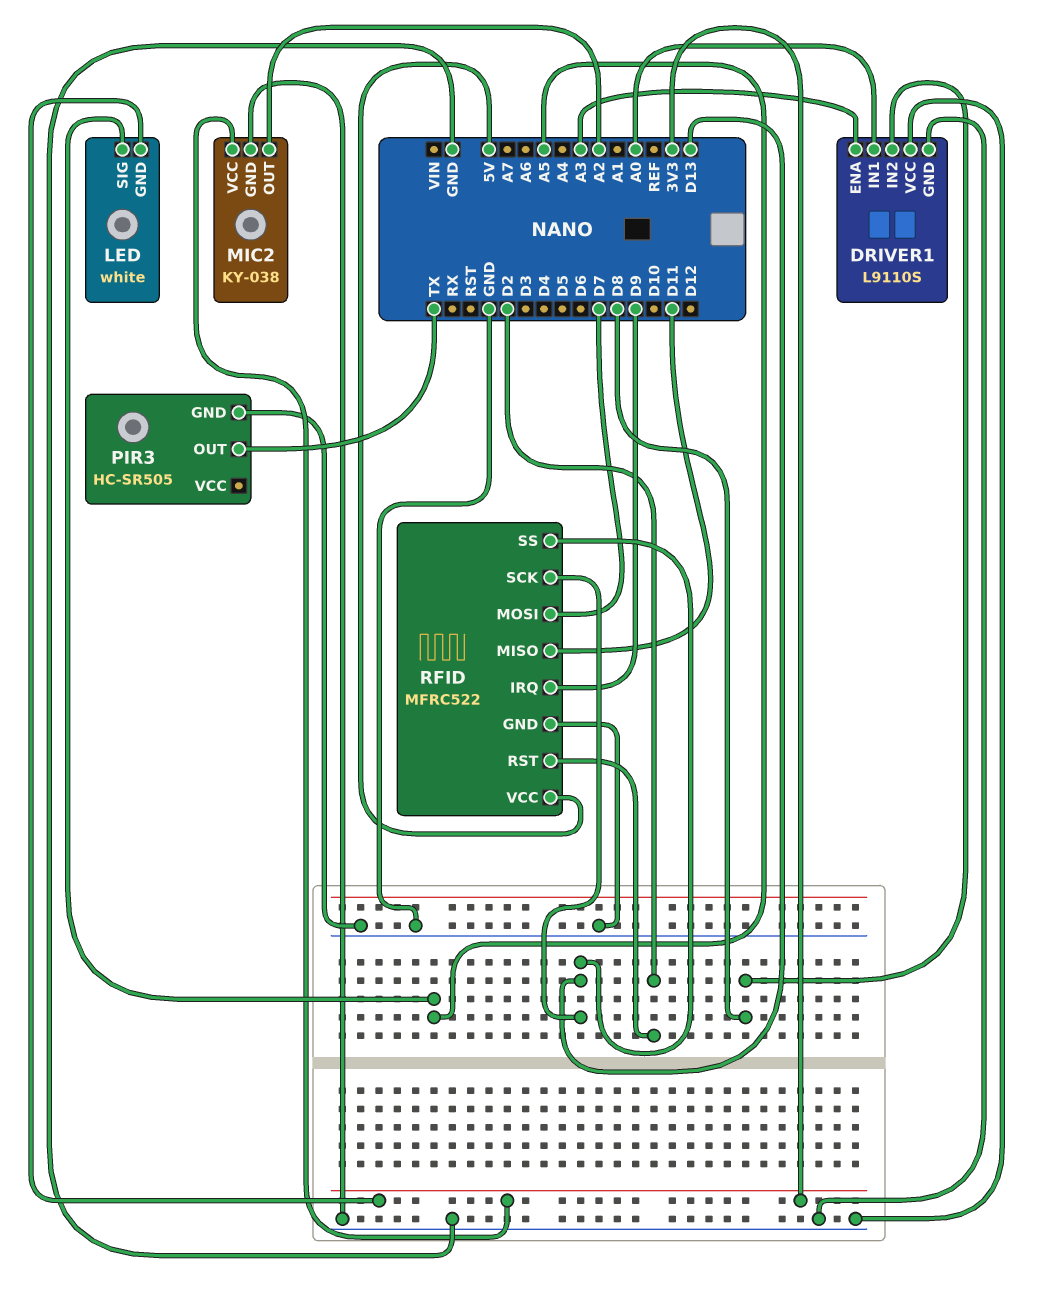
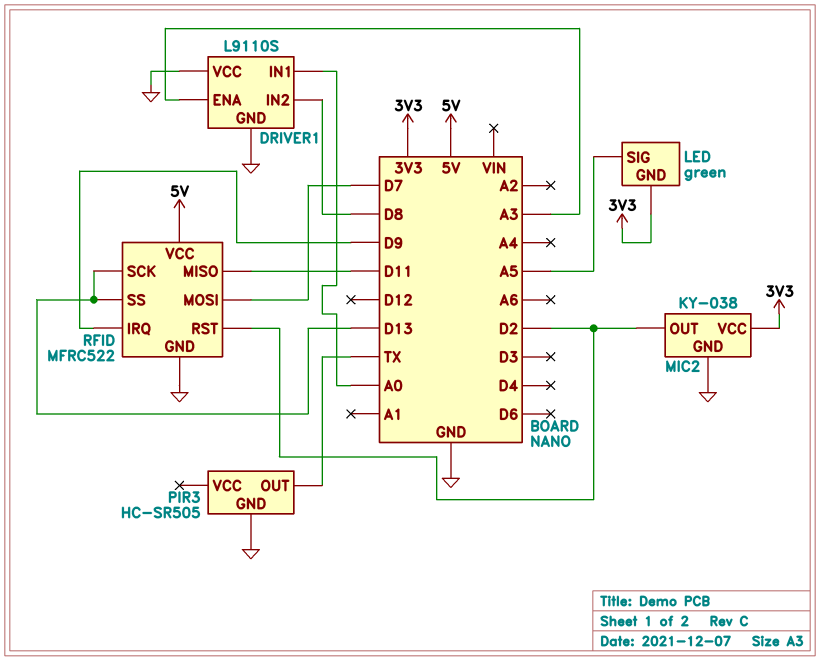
LED: white -> green
MIC2 pin OUT: A2 -> D2

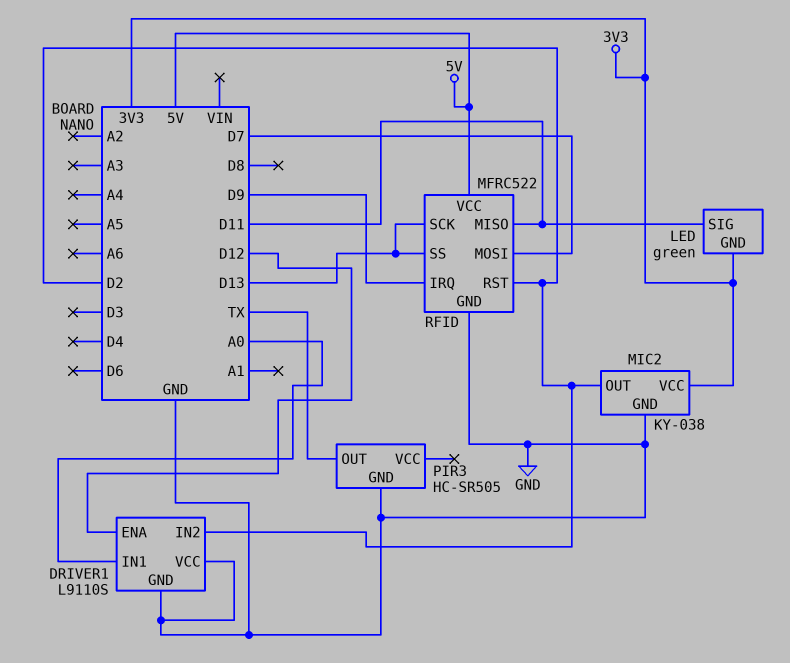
DRIVER1 pin ENA: A3 -> D12
DRIVER1 pin IN2: D8 -> D2
LED pin SIG: A5 -> D11

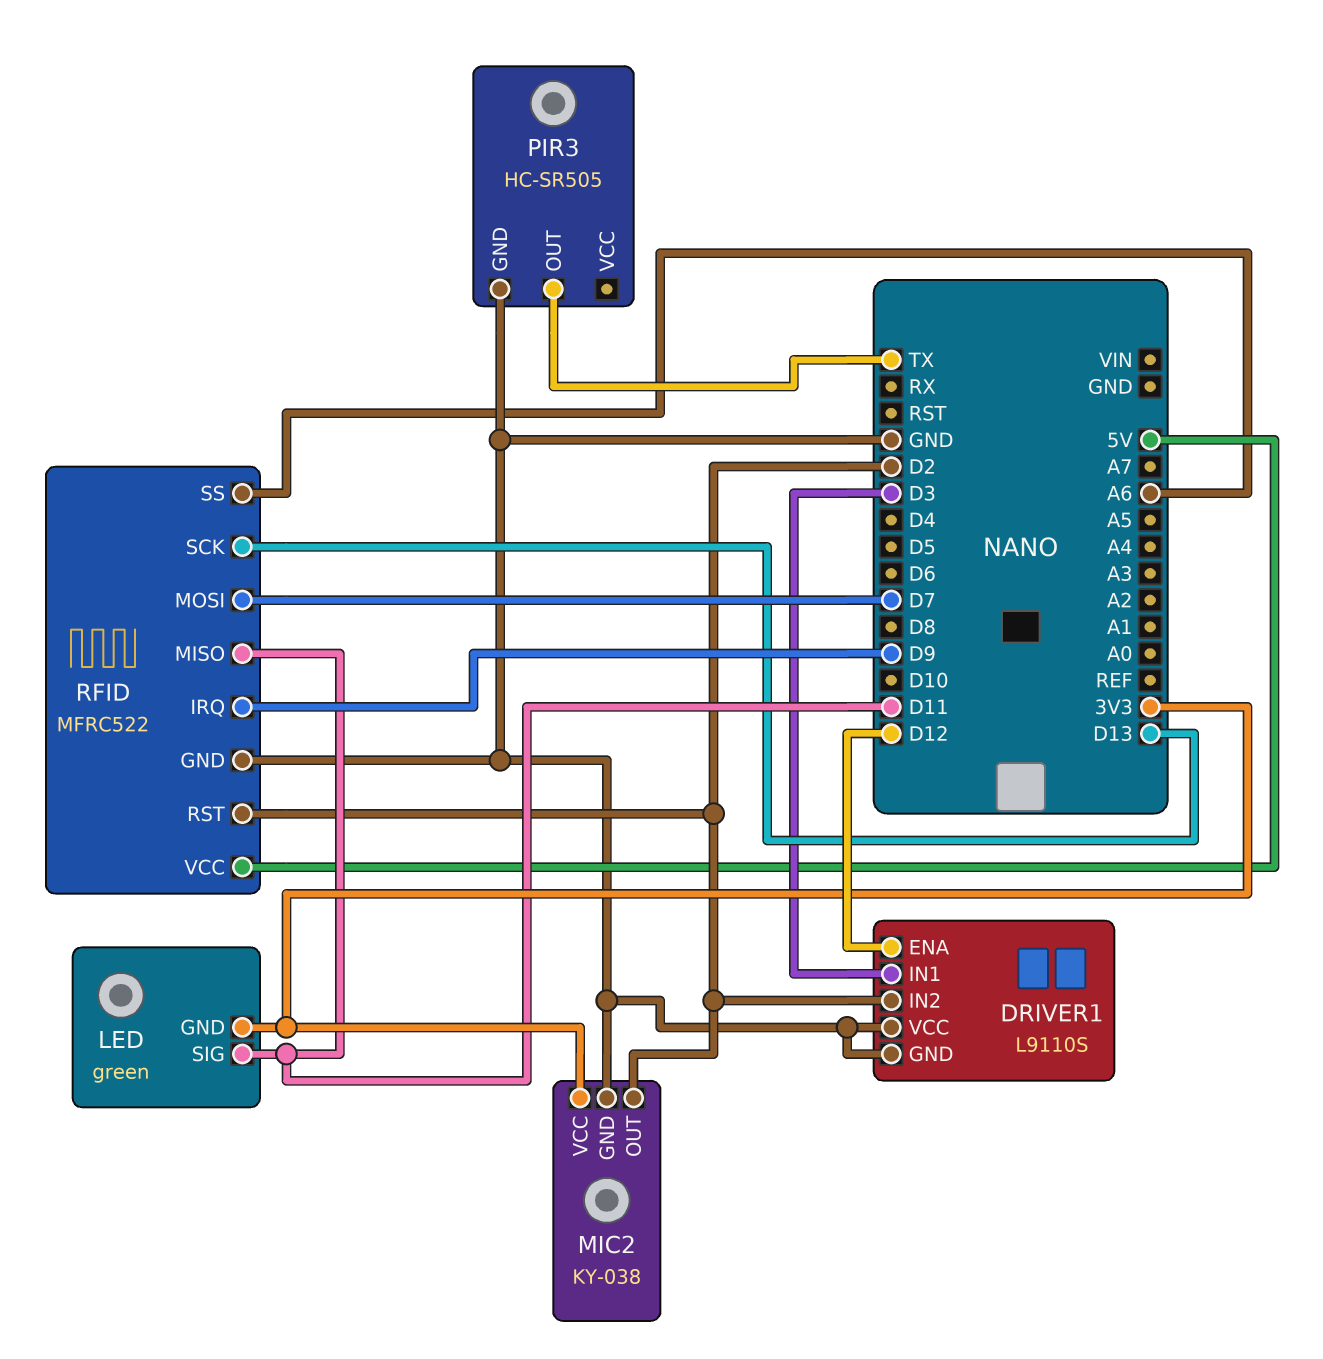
DRIVER1 pin IN1: A0 -> D3
RFID pin SS: D13 -> A6

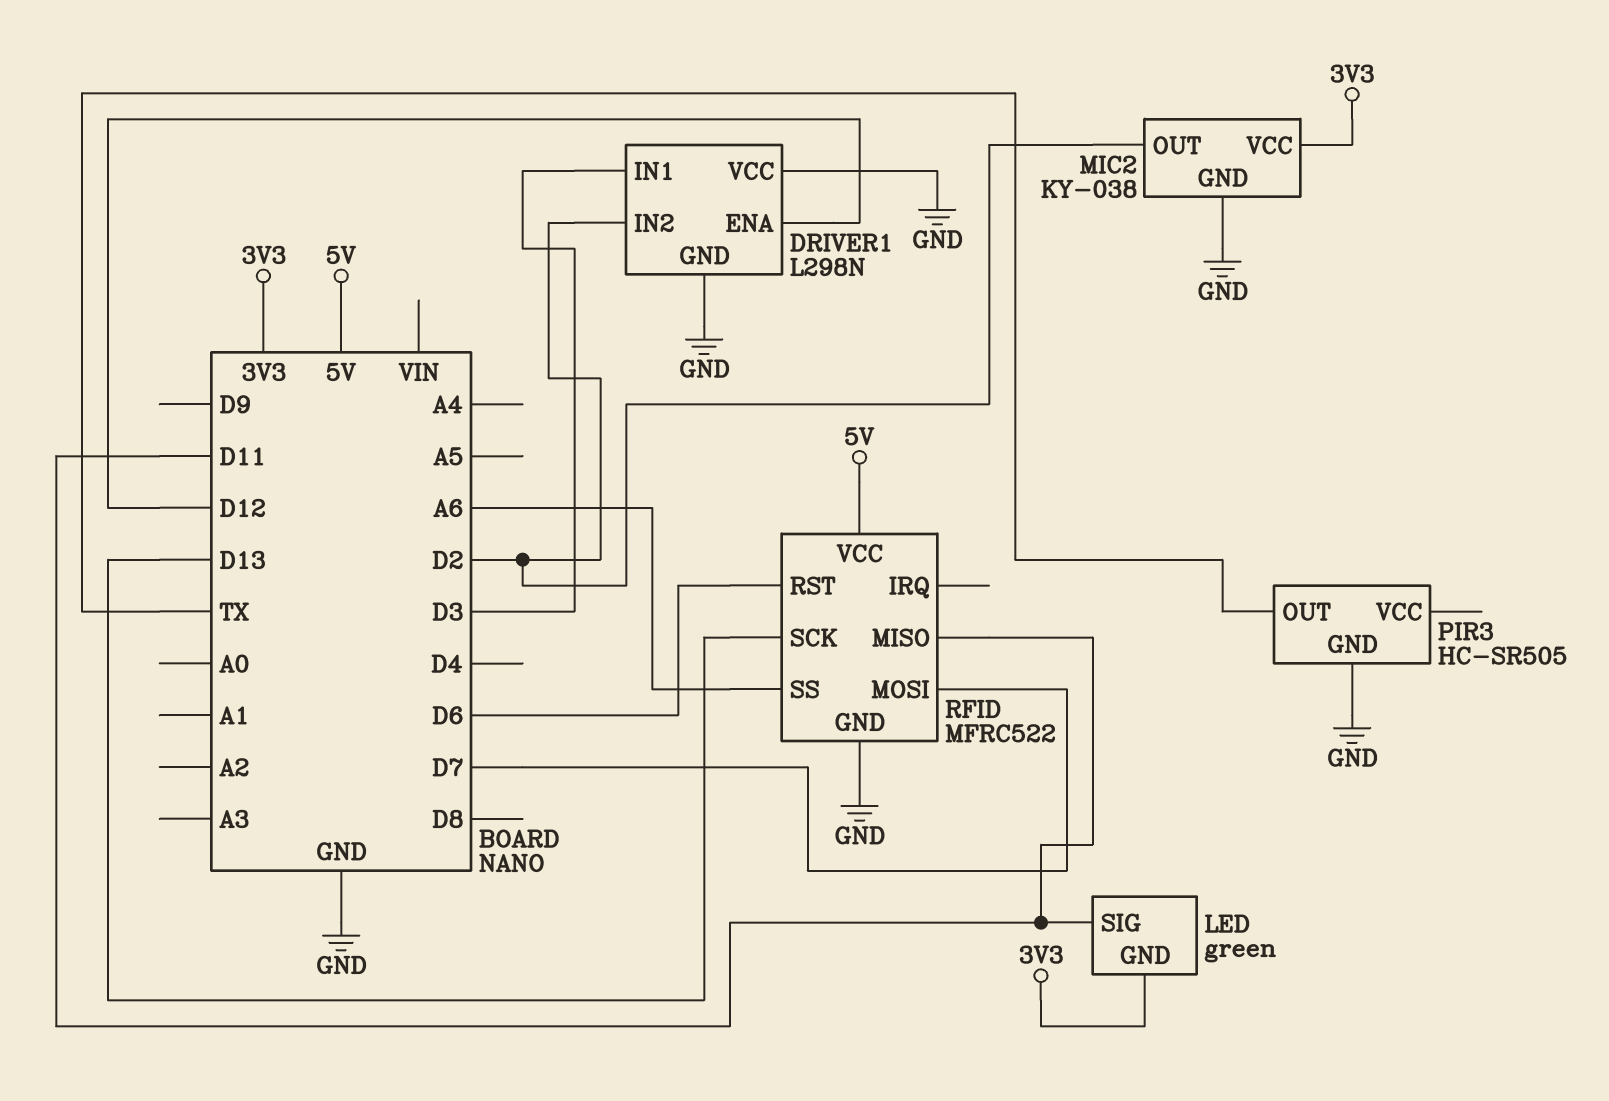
DRIVER1: L9110S -> L298N
RFID pin IRQ: D9 -> none
RFID pin RST: D2 -> D6

